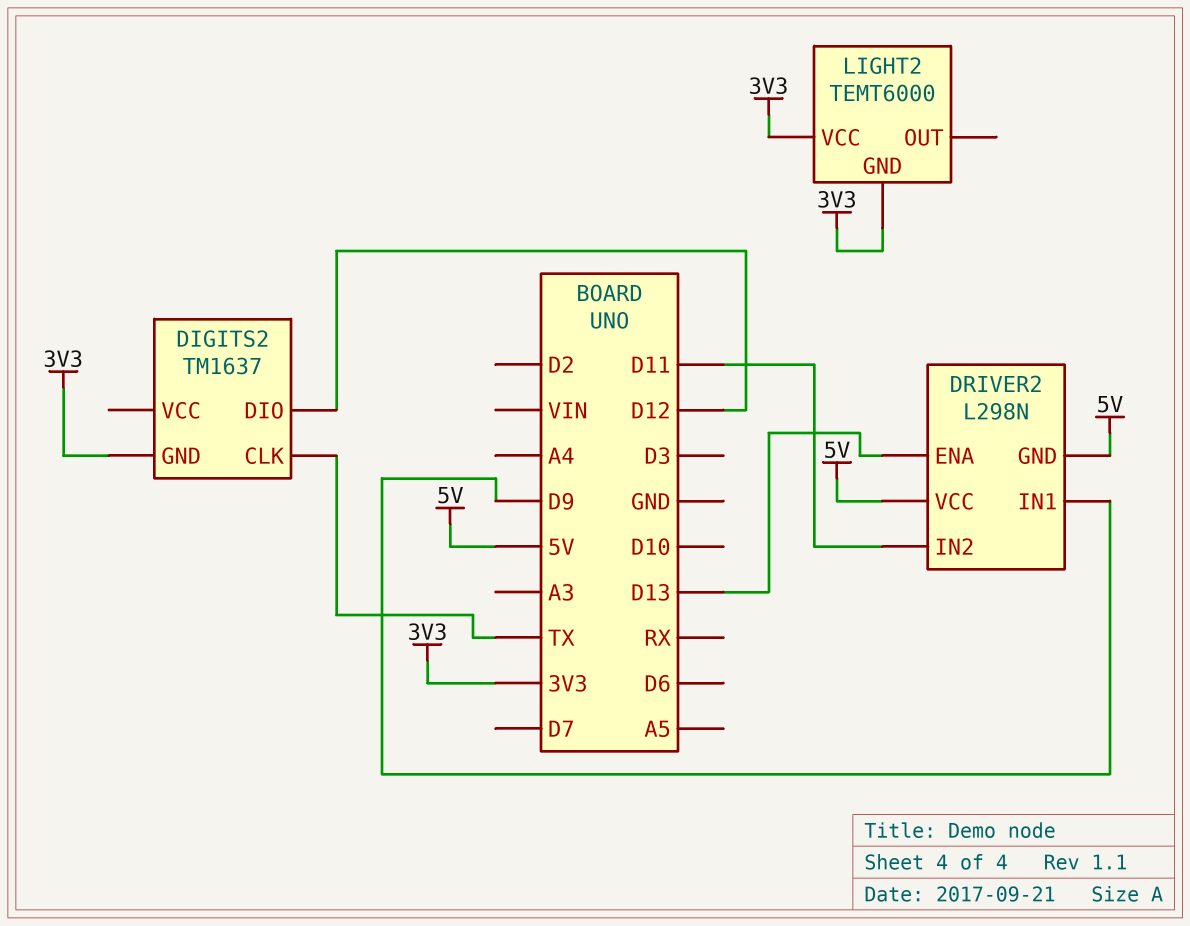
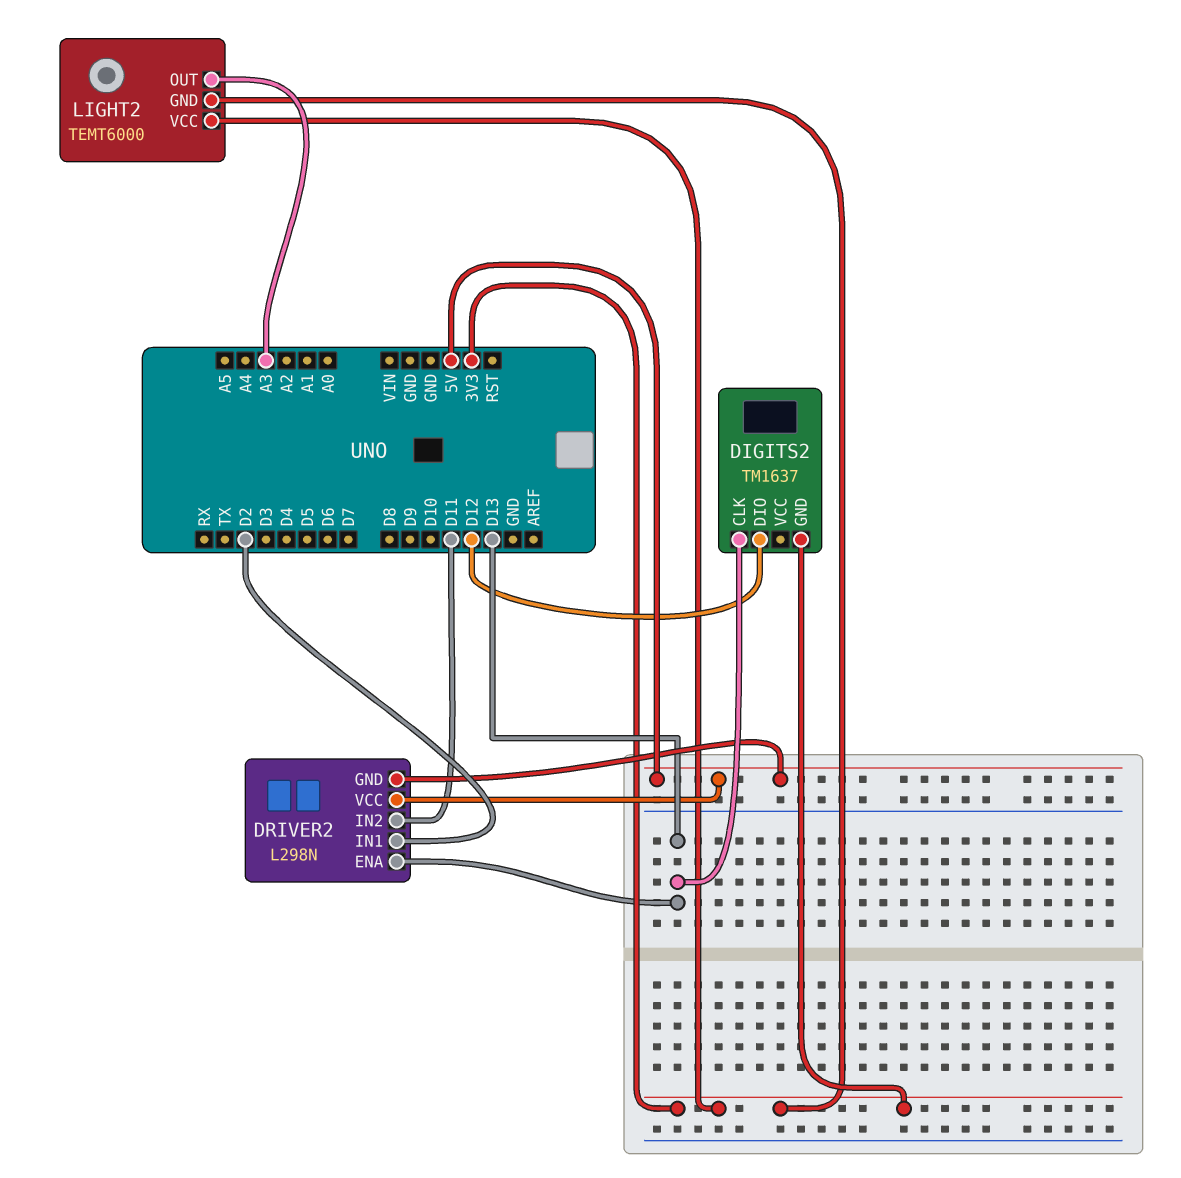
DIGITS2 pin CLK: TX -> D13
DRIVER2 pin IN1: D9 -> D2
LIGHT2 pin OUT: none -> A3

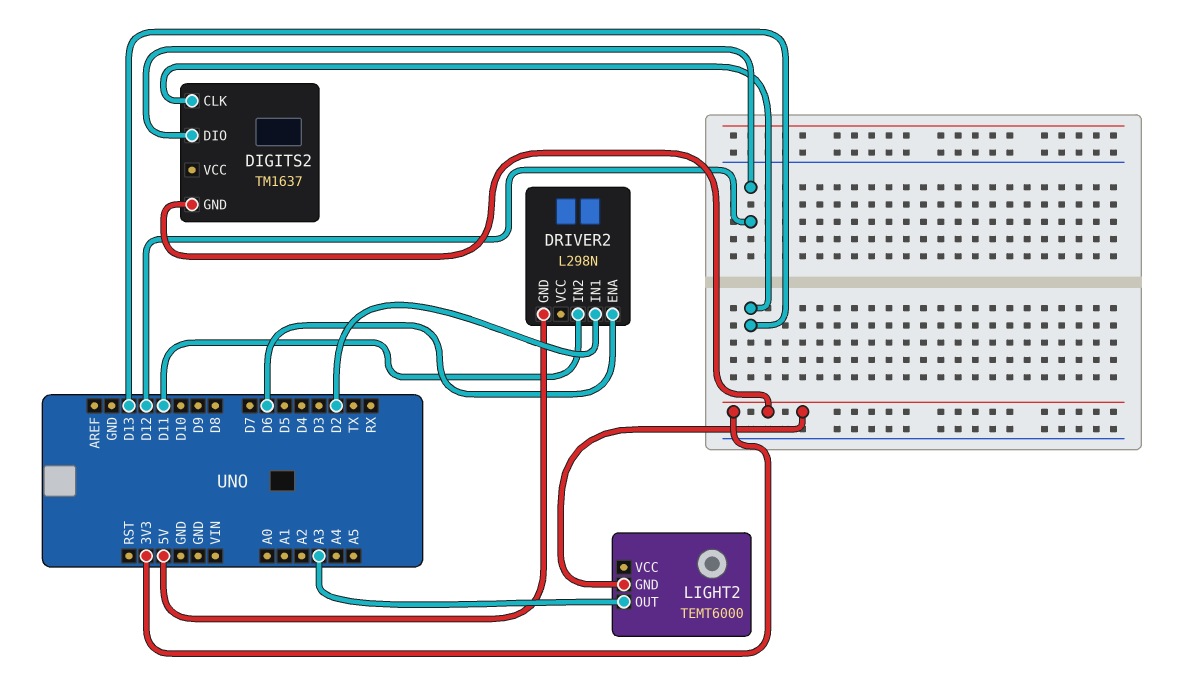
DRIVER2 pin ENA: D13 -> D6
DRIVER2 pin VCC: 5V -> none
LIGHT2 pin VCC: 3V3 -> none

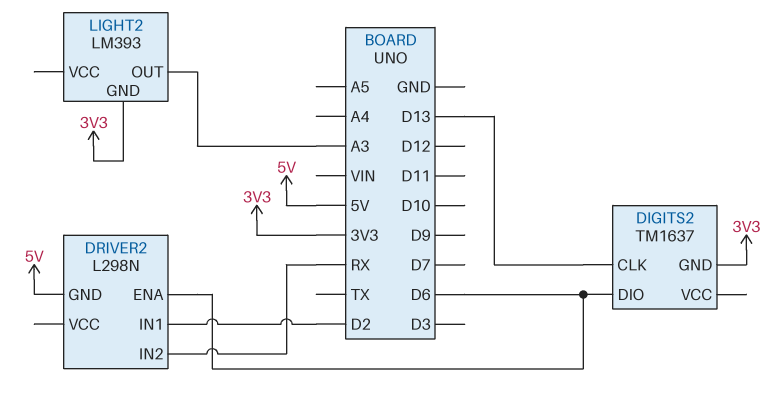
DIGITS2 pin DIO: D12 -> D6
DRIVER2 pin IN2: D11 -> RX
LIGHT2: TEMT6000 -> LM393

